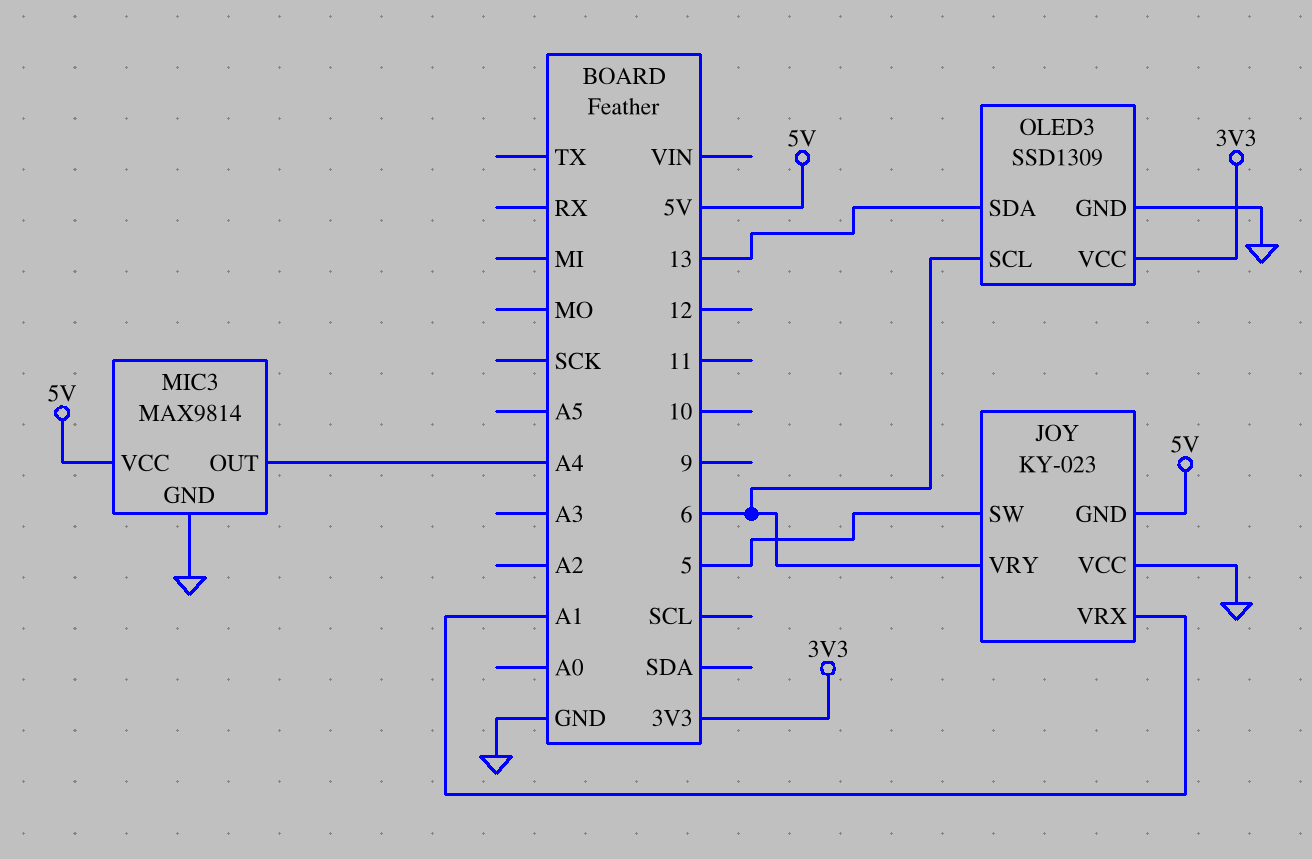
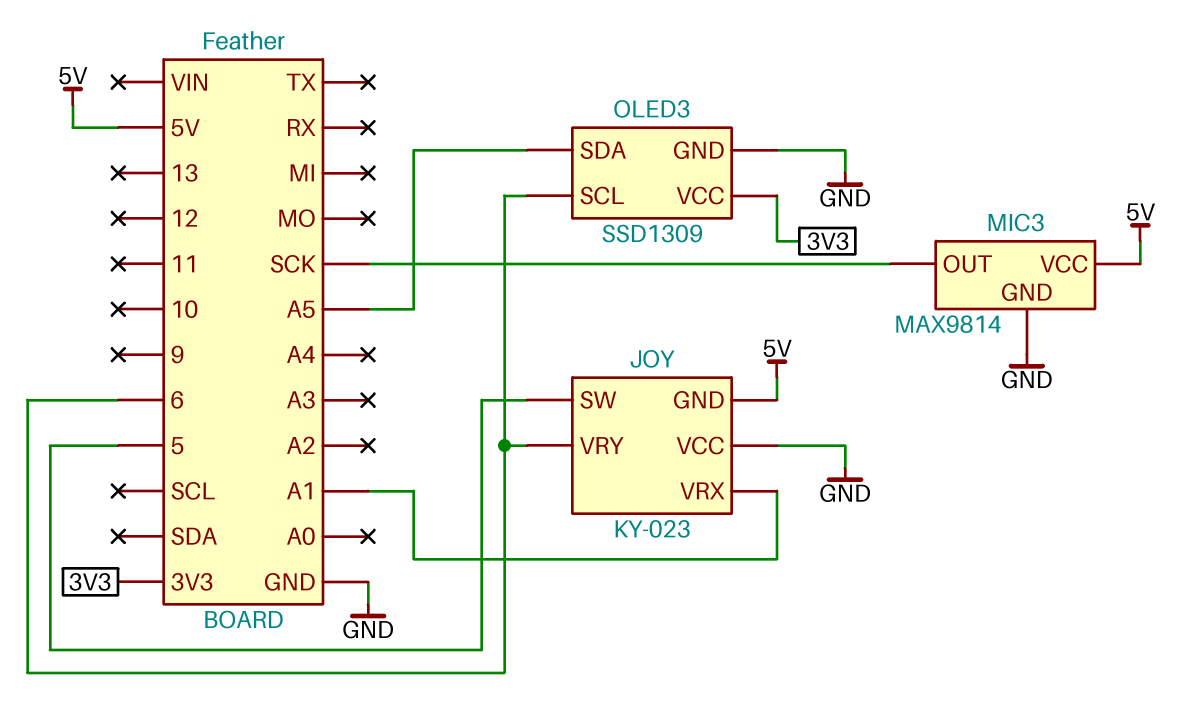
MIC3 pin OUT: A4 -> SCK
OLED3 pin SDA: 13 -> A5

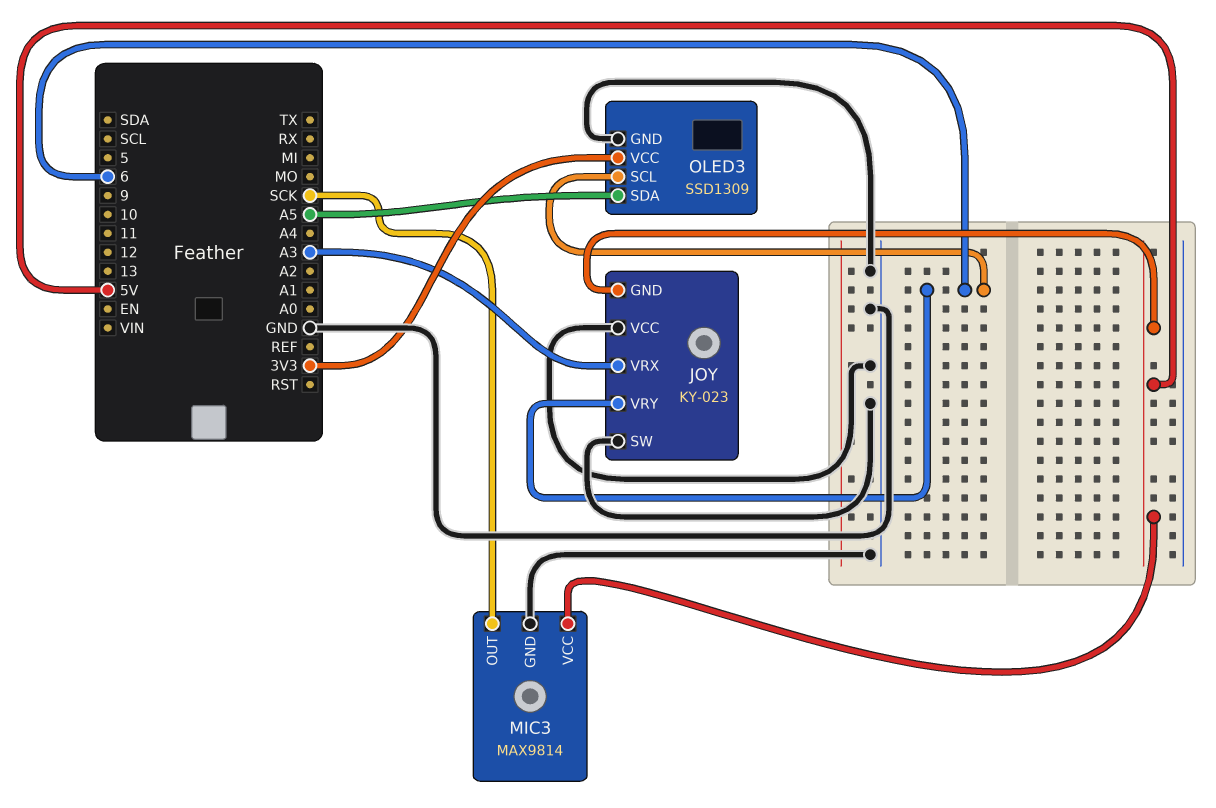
JOY pin SW: 5 -> GND
JOY pin VRX: A1 -> A3

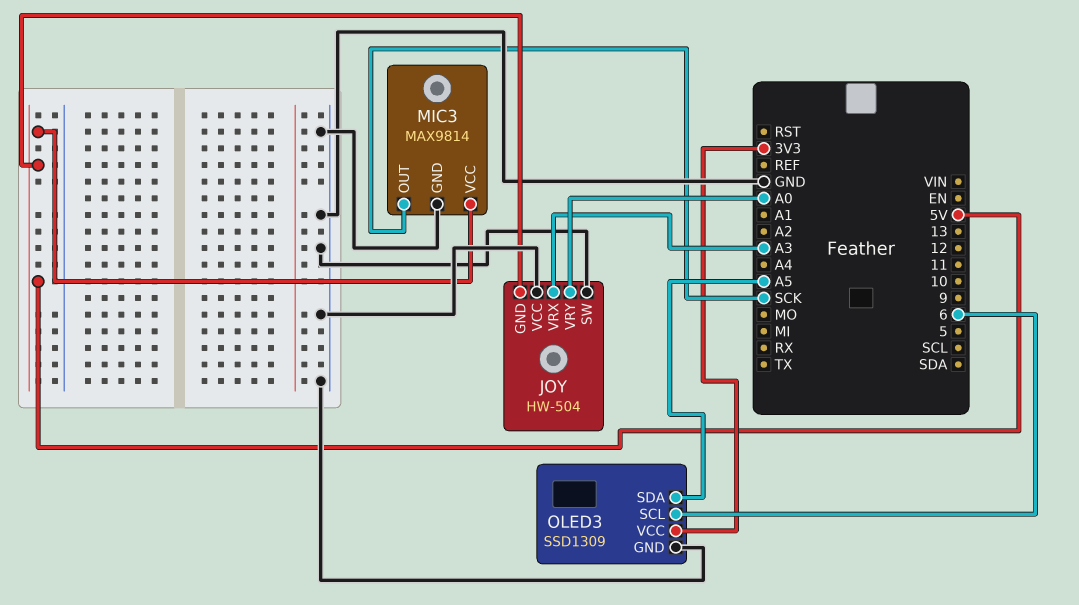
JOY: KY-023 -> HW-504
JOY pin VRY: 6 -> A0

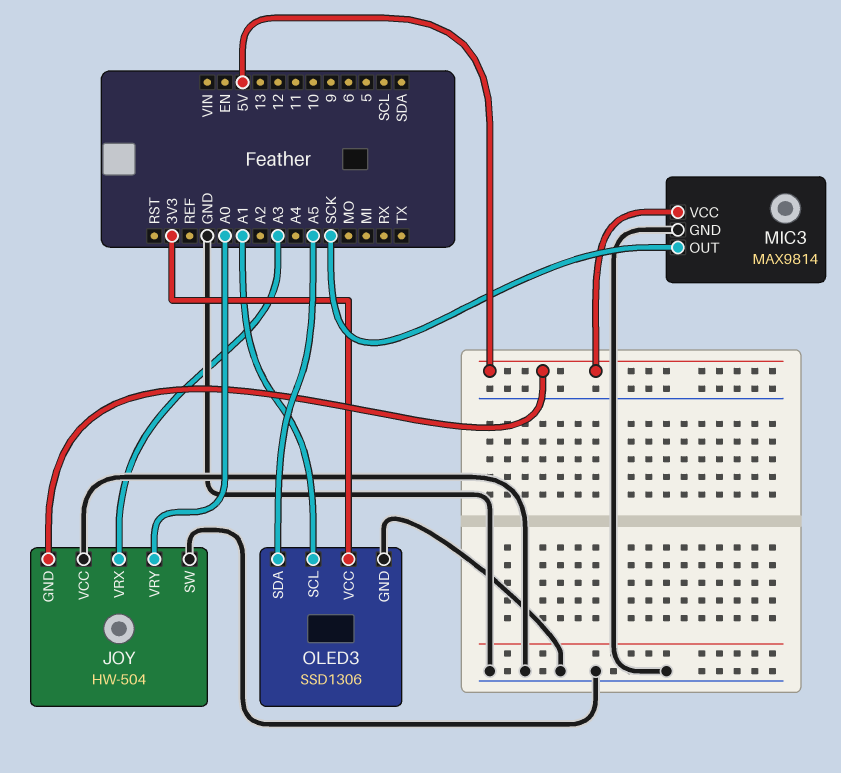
OLED3: SSD1309 -> SSD1306
OLED3 pin SCL: 6 -> A1

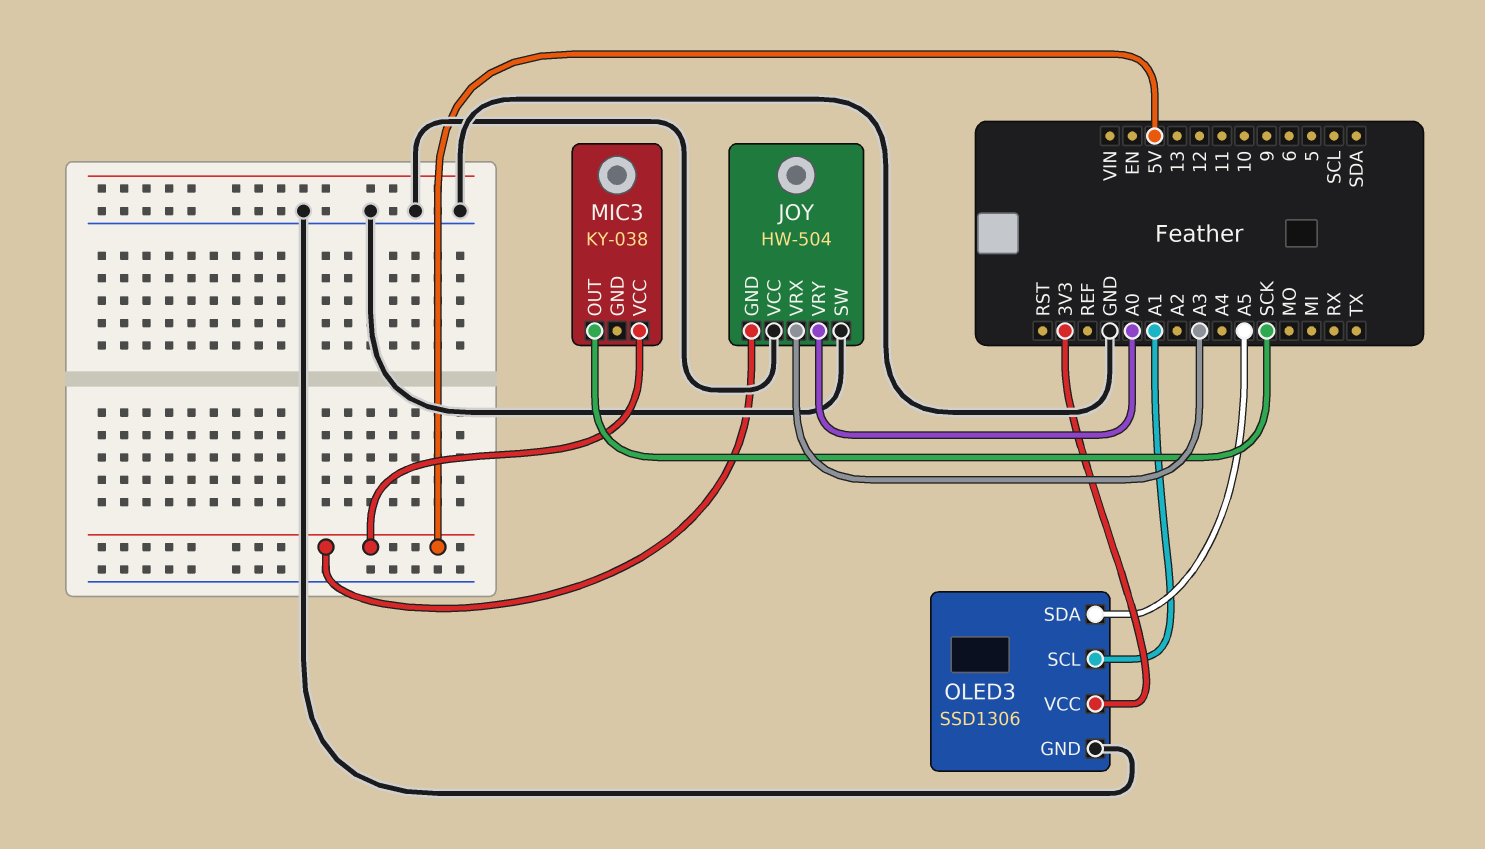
MIC3: MAX9814 -> KY-038
MIC3 pin GND: GND -> none

